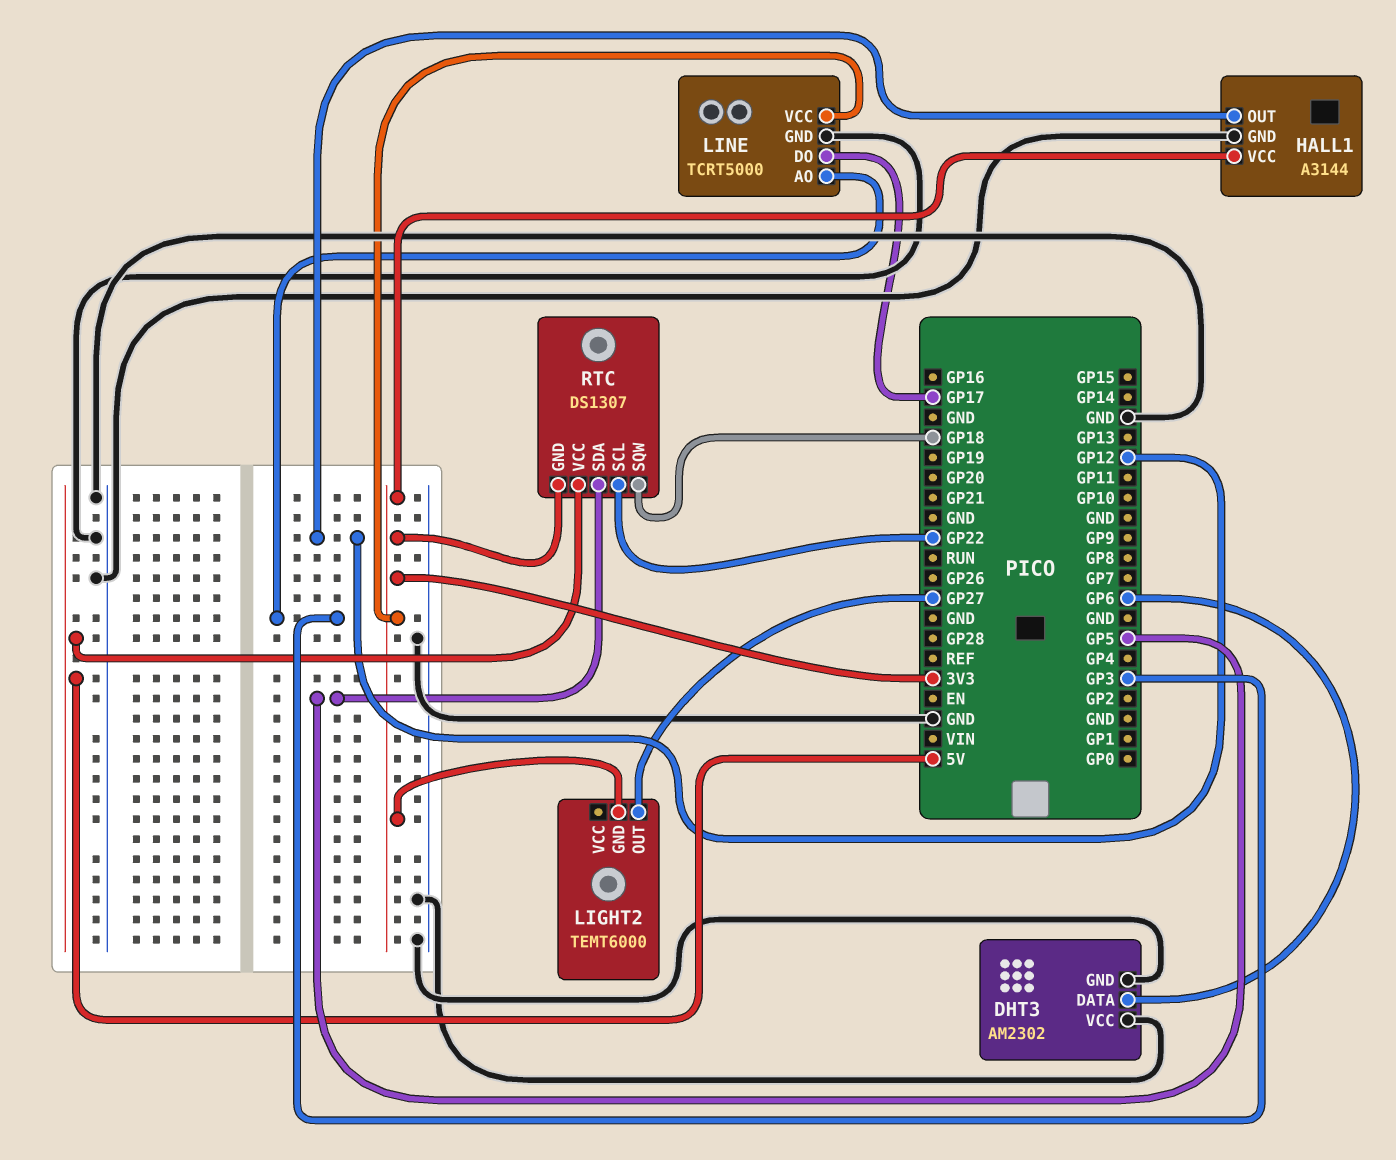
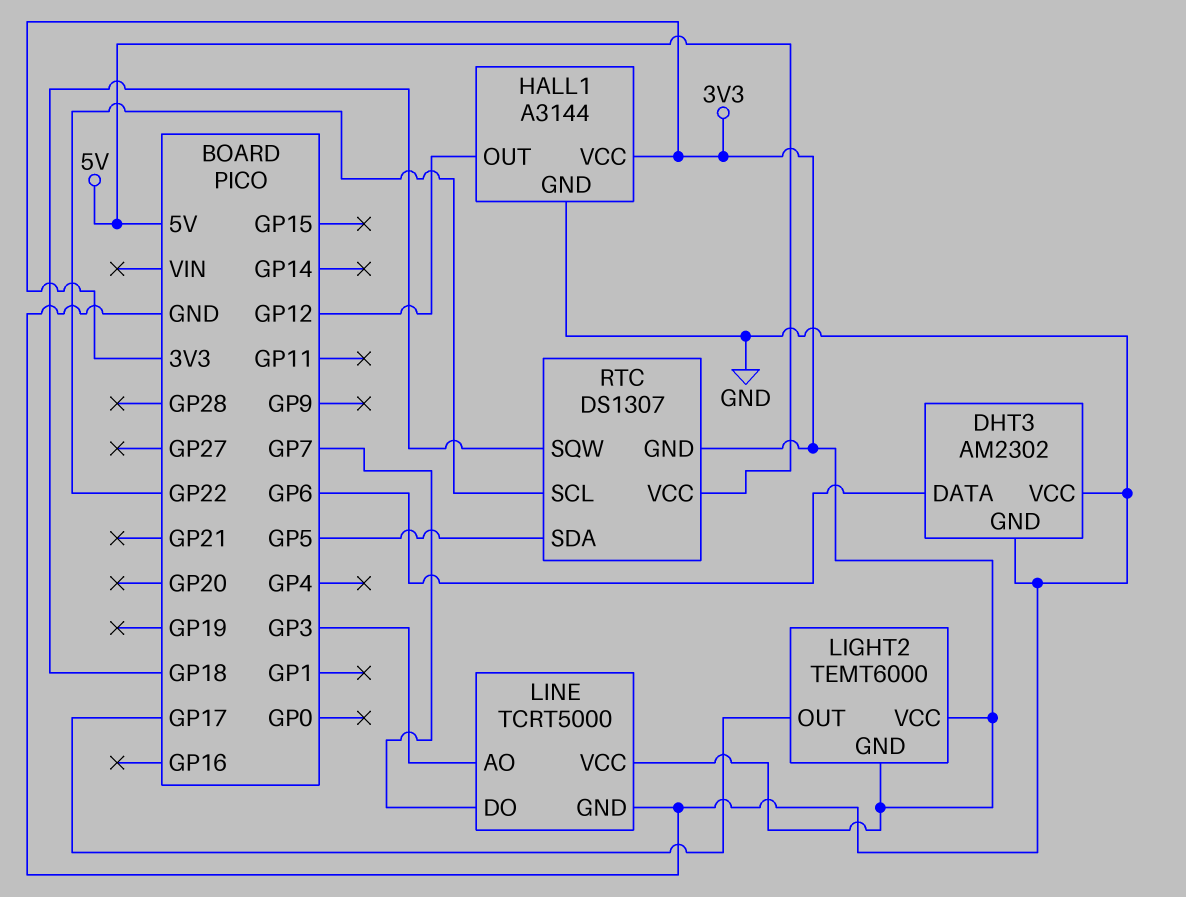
LIGHT2 pin OUT: GP27 -> GP17
LIGHT2 pin VCC: none -> 3V3
LINE pin DO: GP17 -> GP7

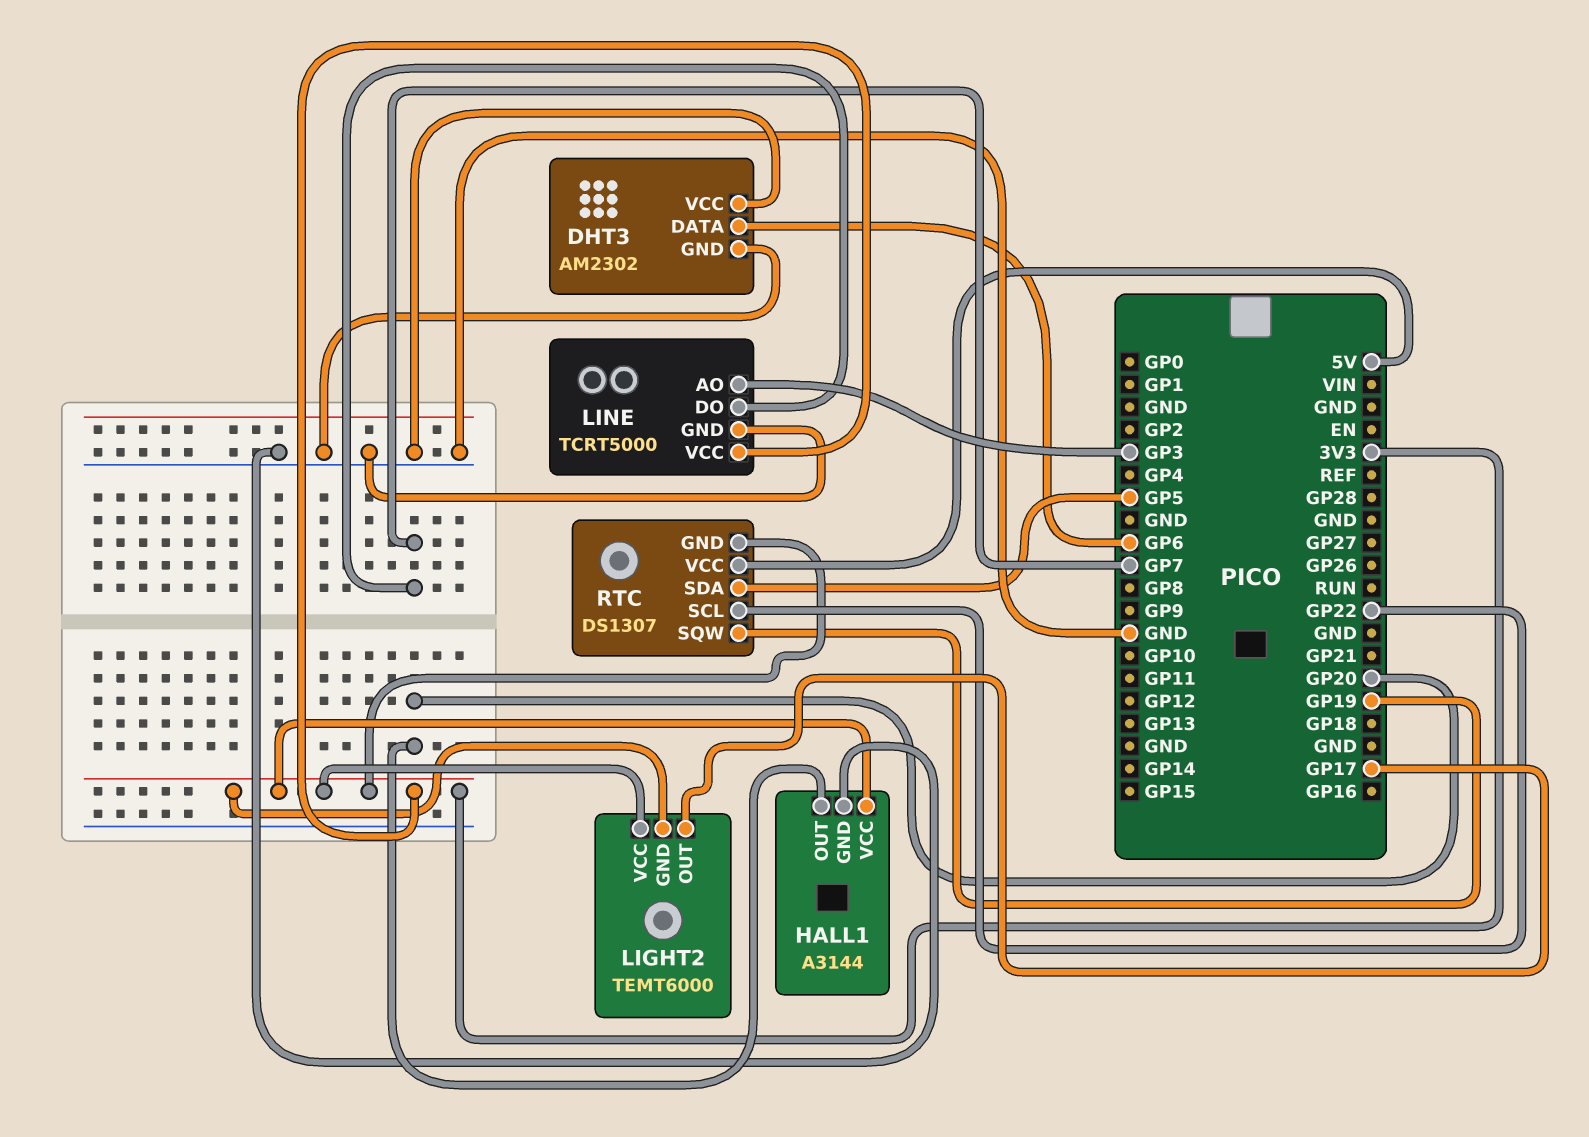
HALL1 pin OUT: GP12 -> GP20
RTC pin SQW: GP18 -> GP19

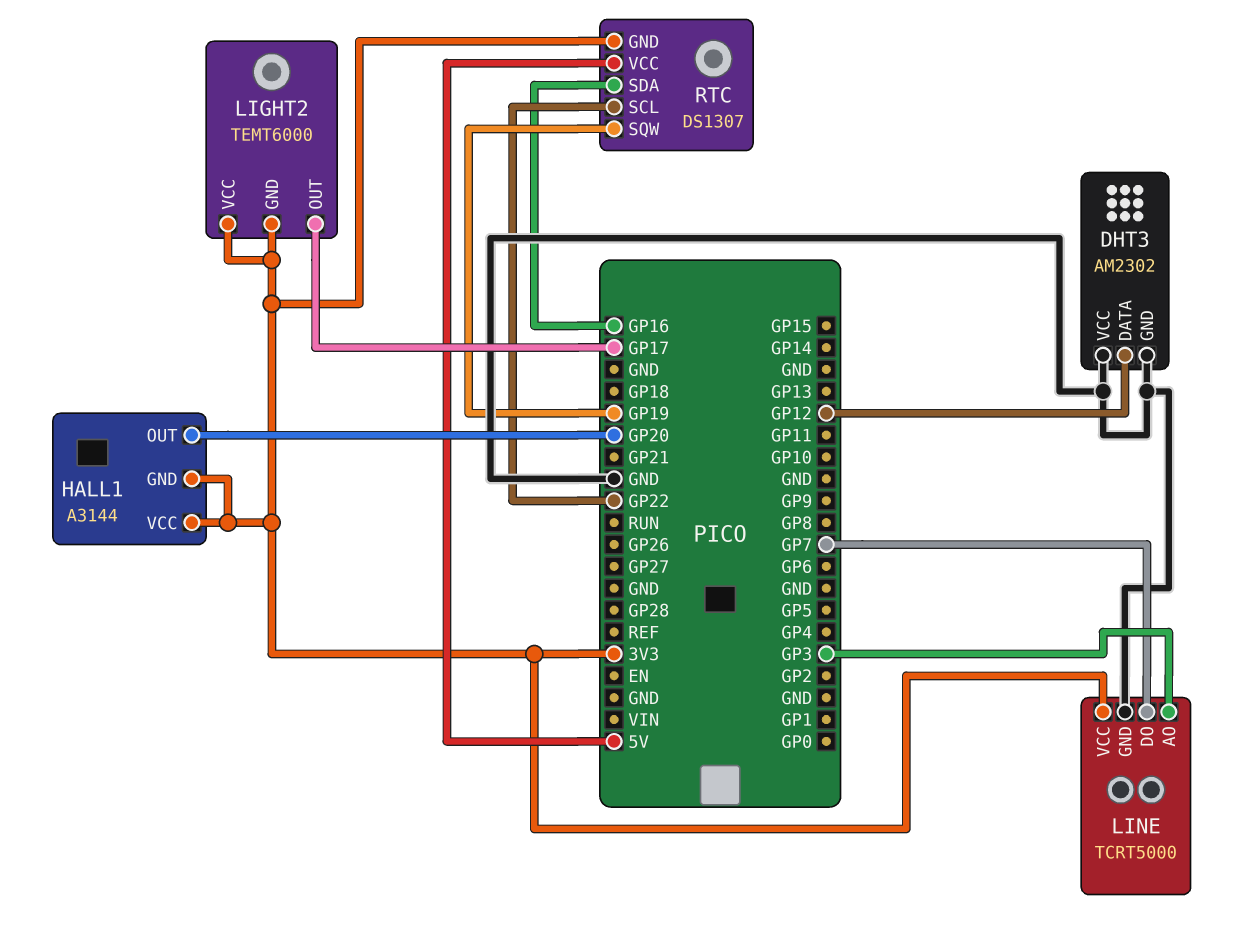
DHT3 pin DATA: GP6 -> GP12
HALL1 pin GND: GND -> 3V3
RTC pin SDA: GP5 -> GP16

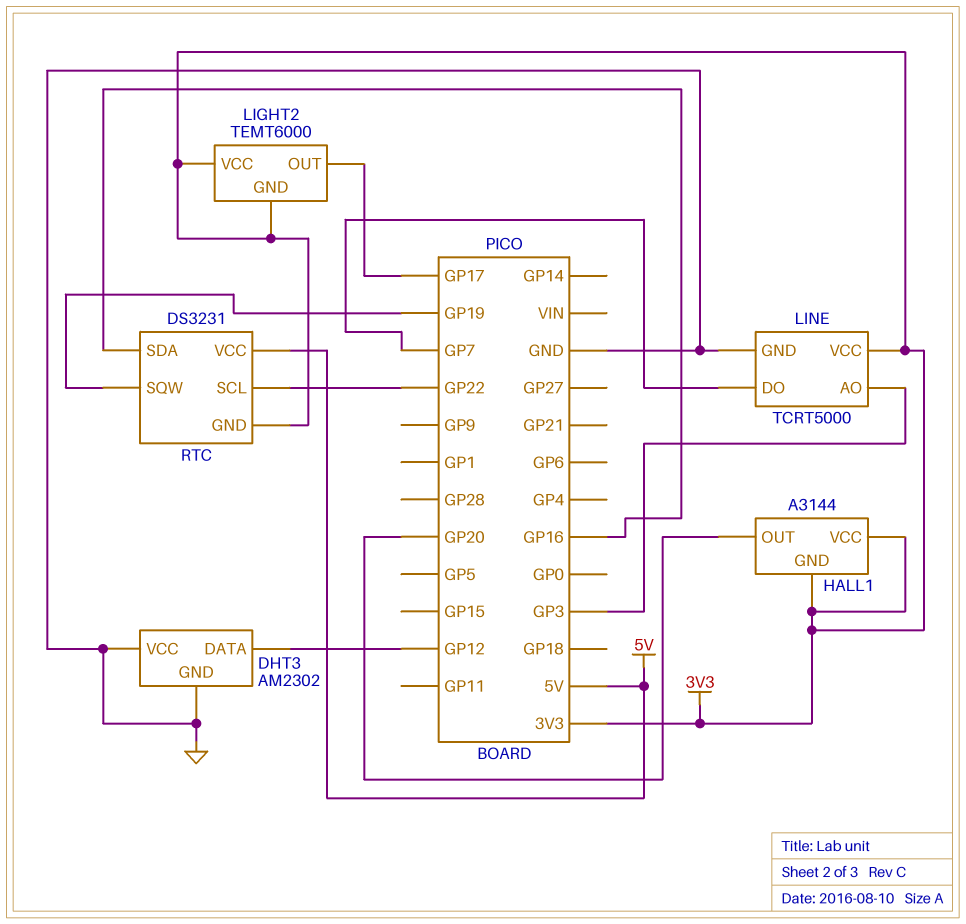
RTC: DS1307 -> DS3231

